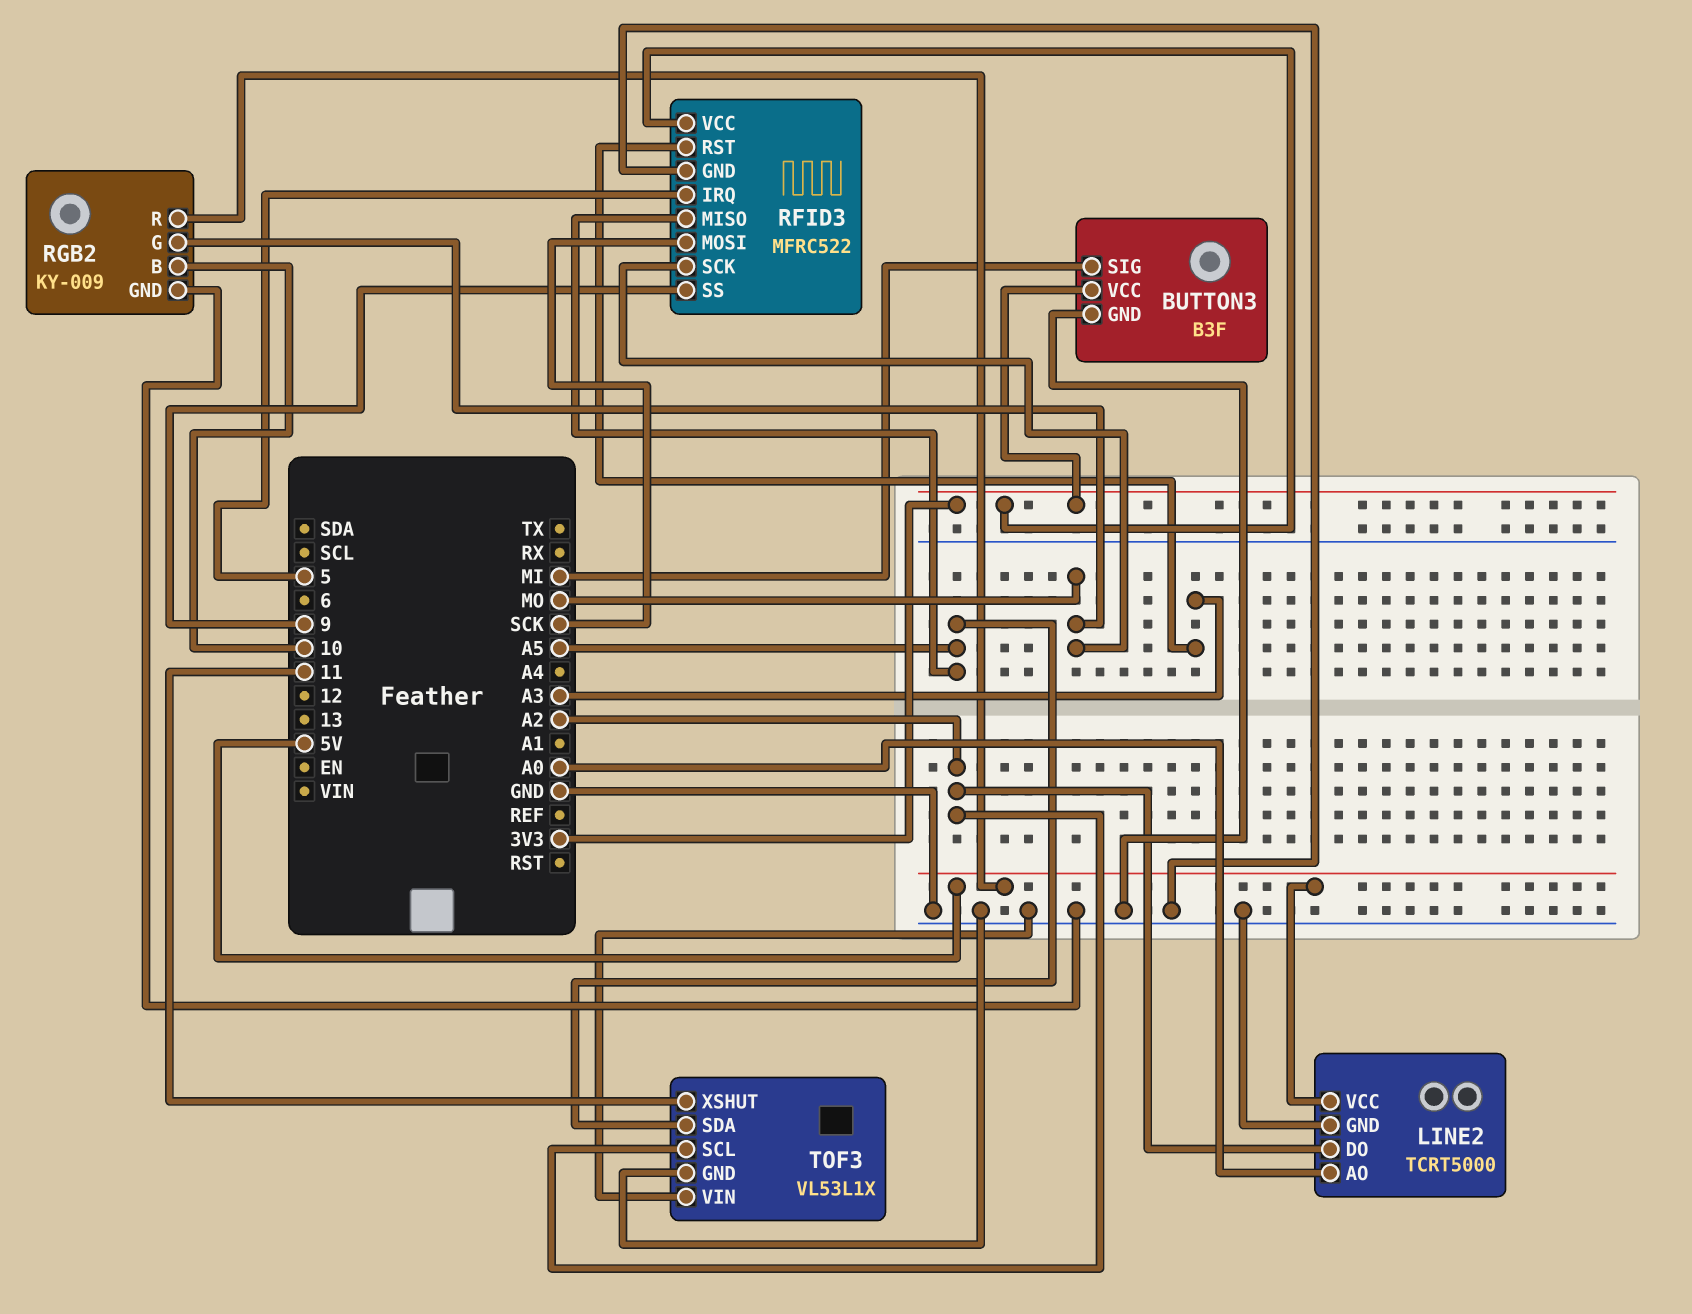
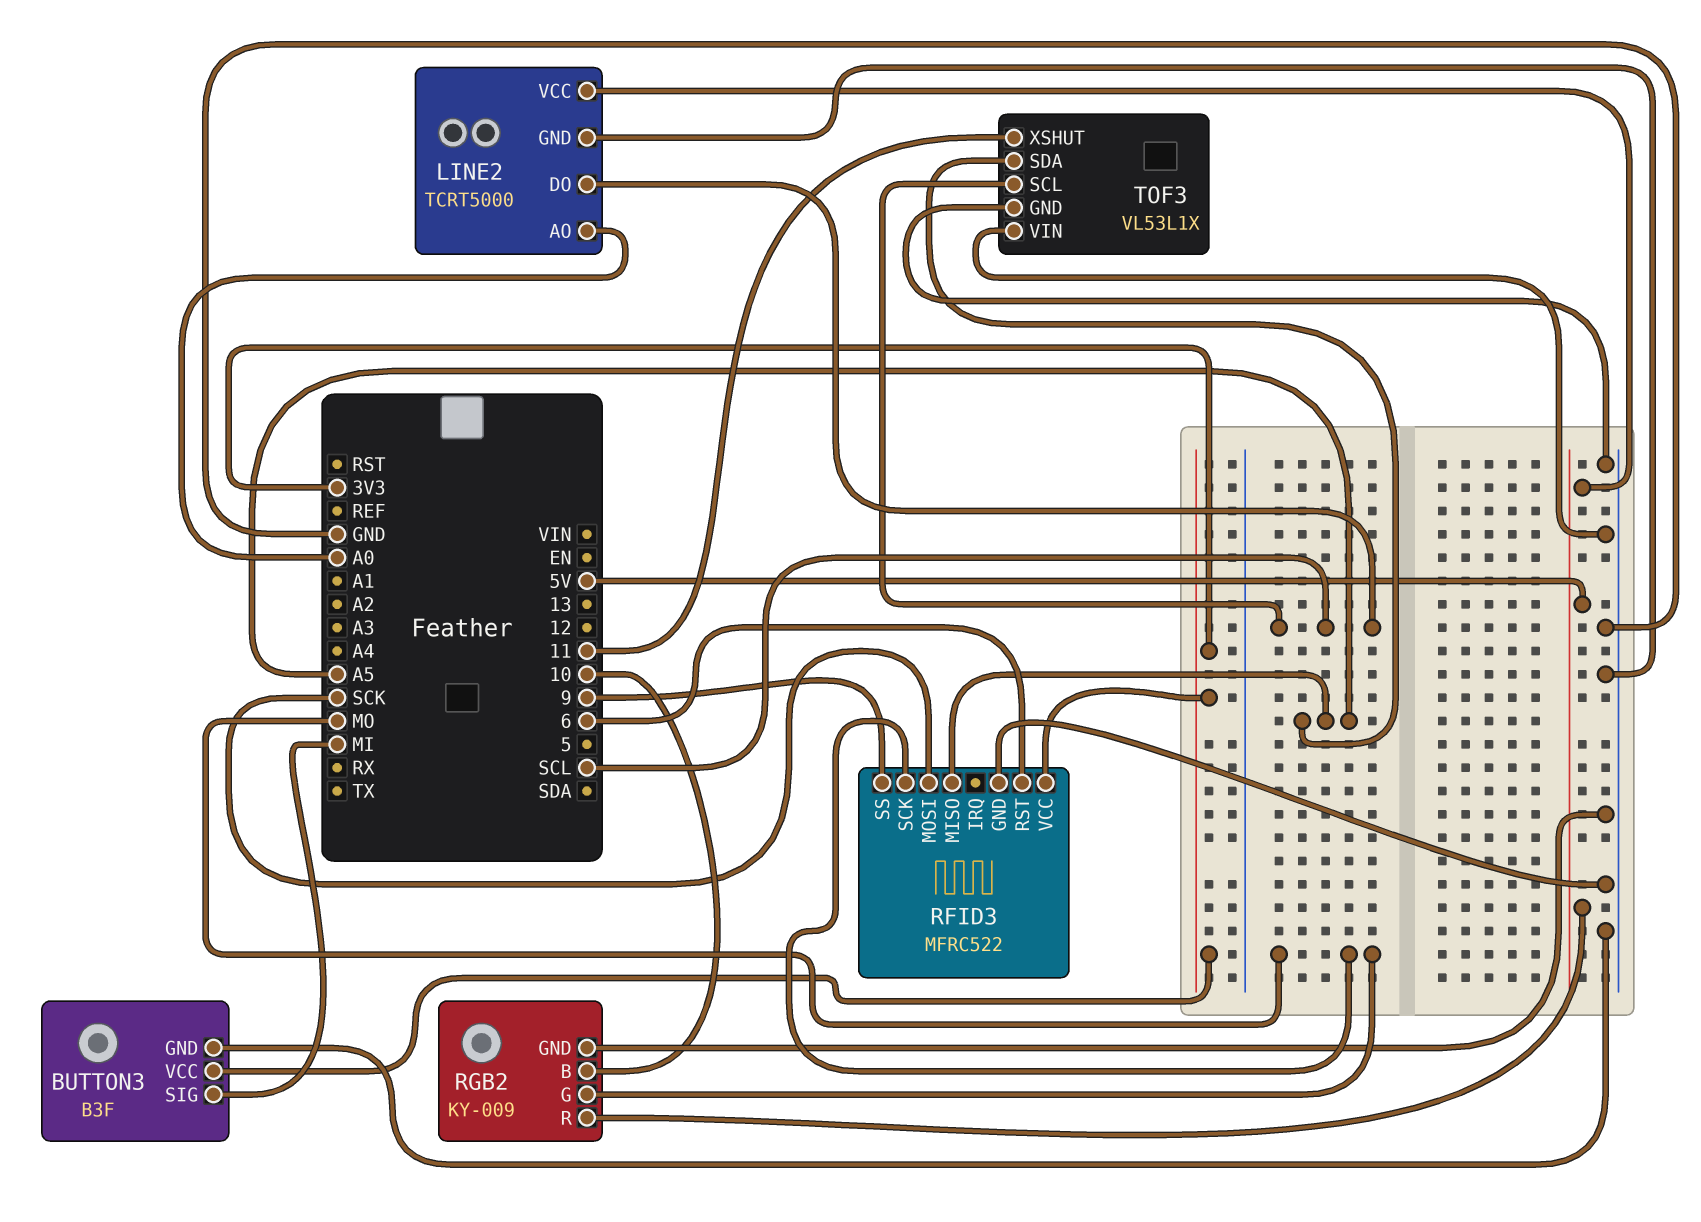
LINE2 pin DO: A2 -> SCL
RFID3 pin IRQ: 5 -> none
RFID3 pin RST: A3 -> 6
TOF3 pin SCL: A2 -> SCL

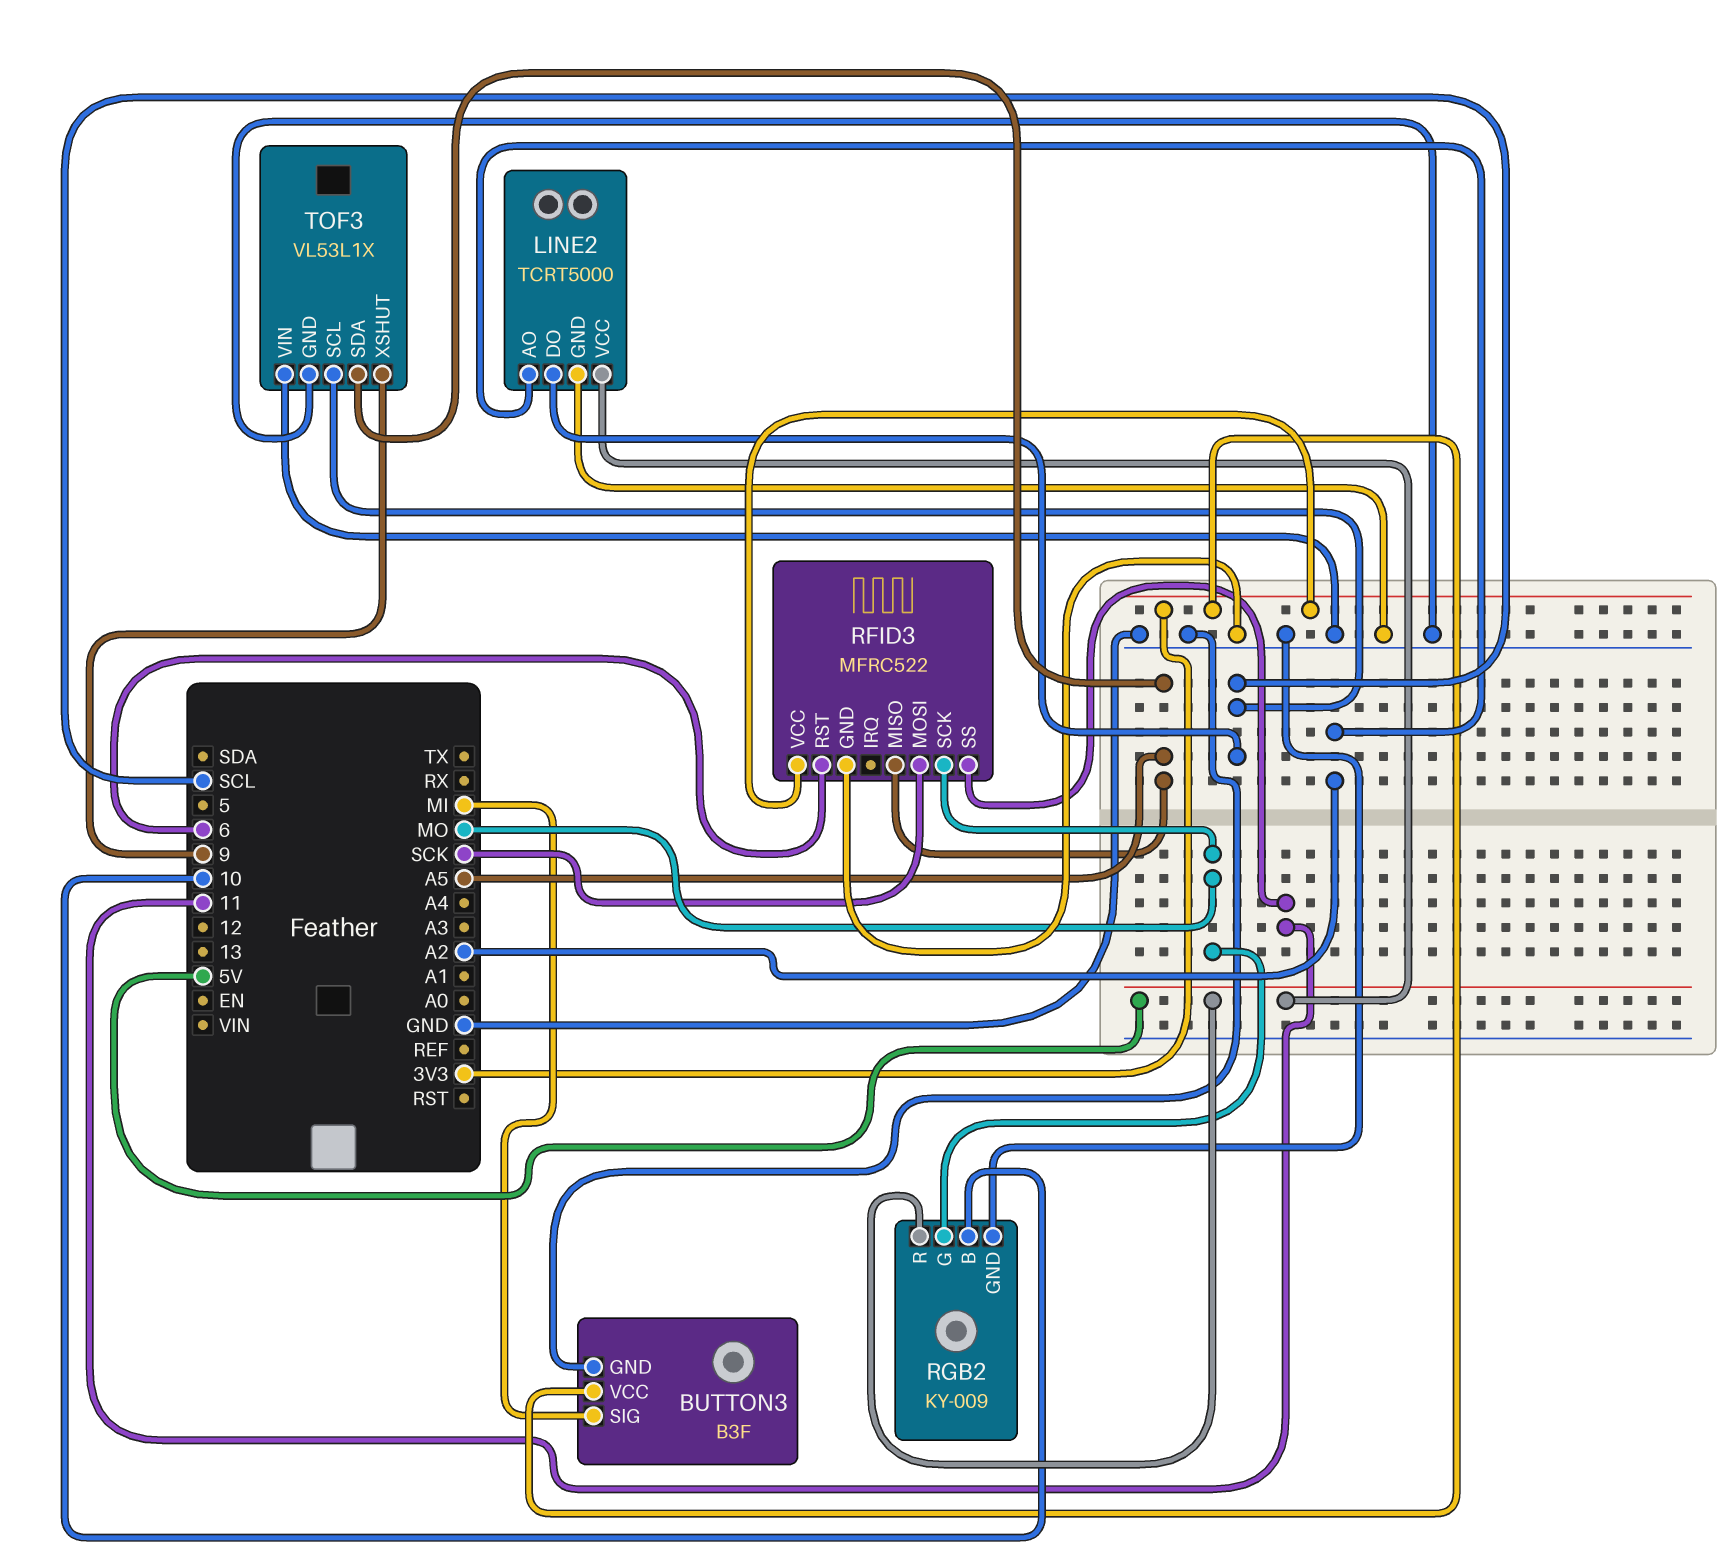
LINE2 pin AO: A0 -> A2
RFID3 pin SS: 9 -> 11
TOF3 pin XSHUT: 11 -> 9

